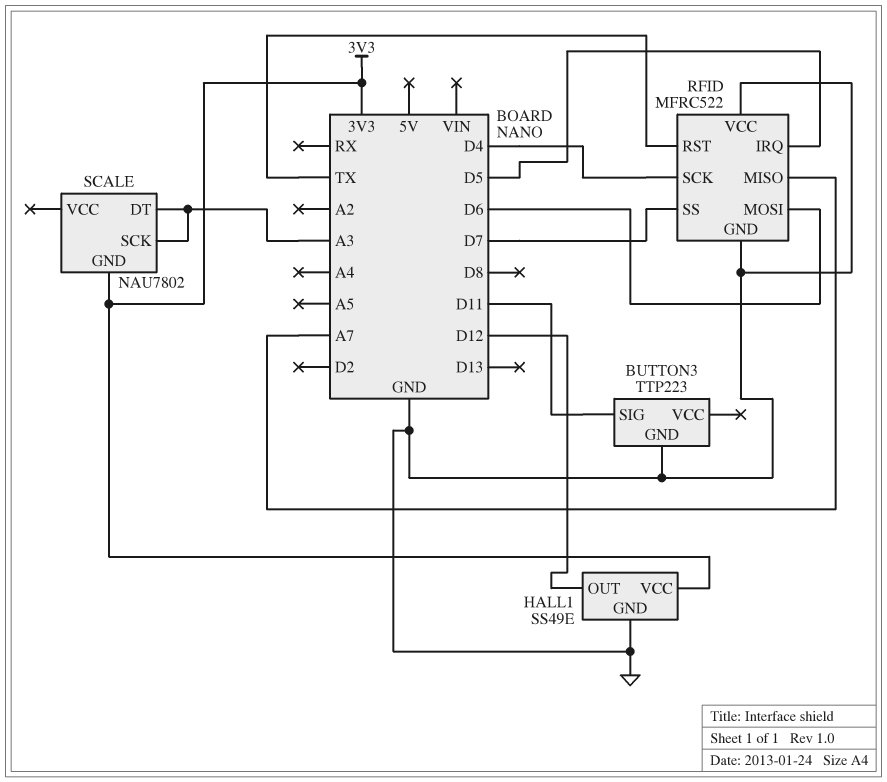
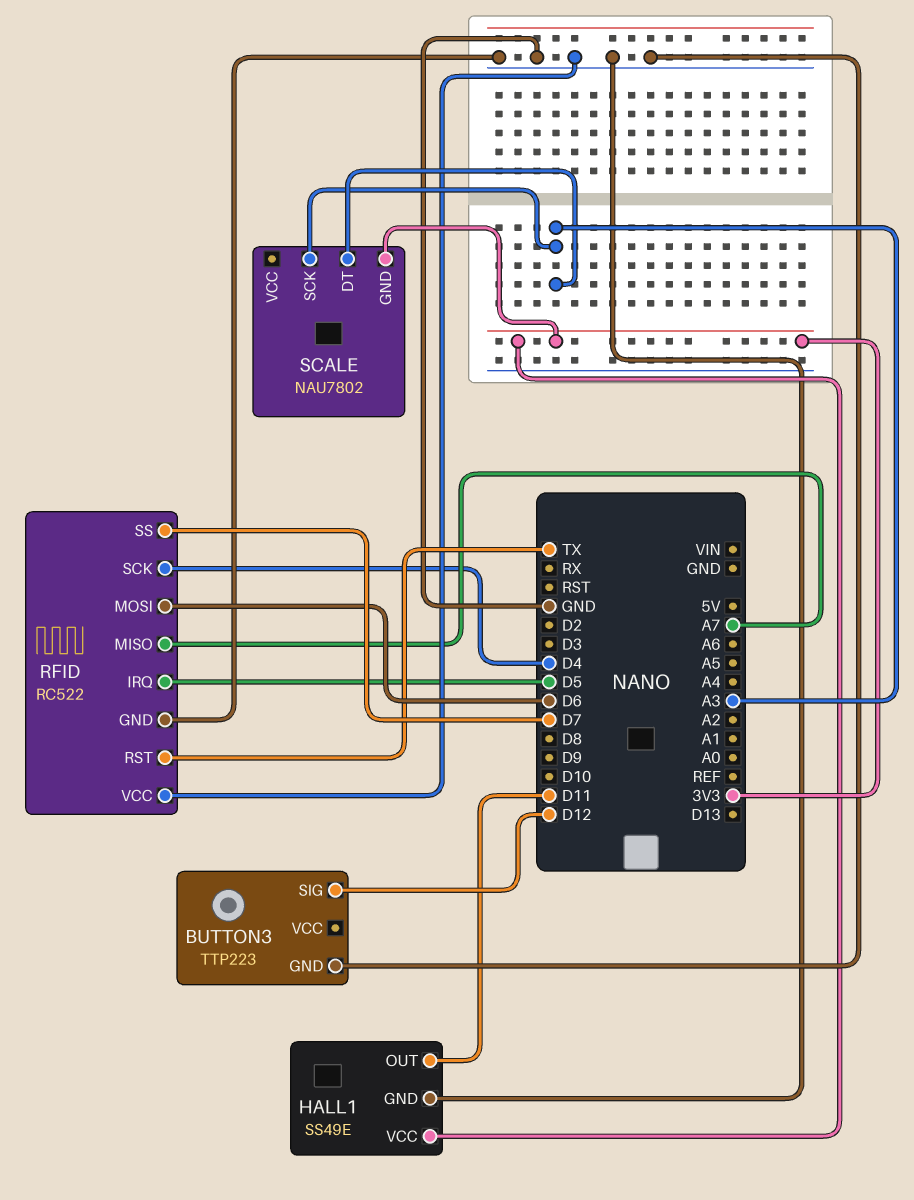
BUTTON3 pin SIG: D11 -> D12
HALL1 pin OUT: D12 -> D11
RFID: MFRC522 -> RC522

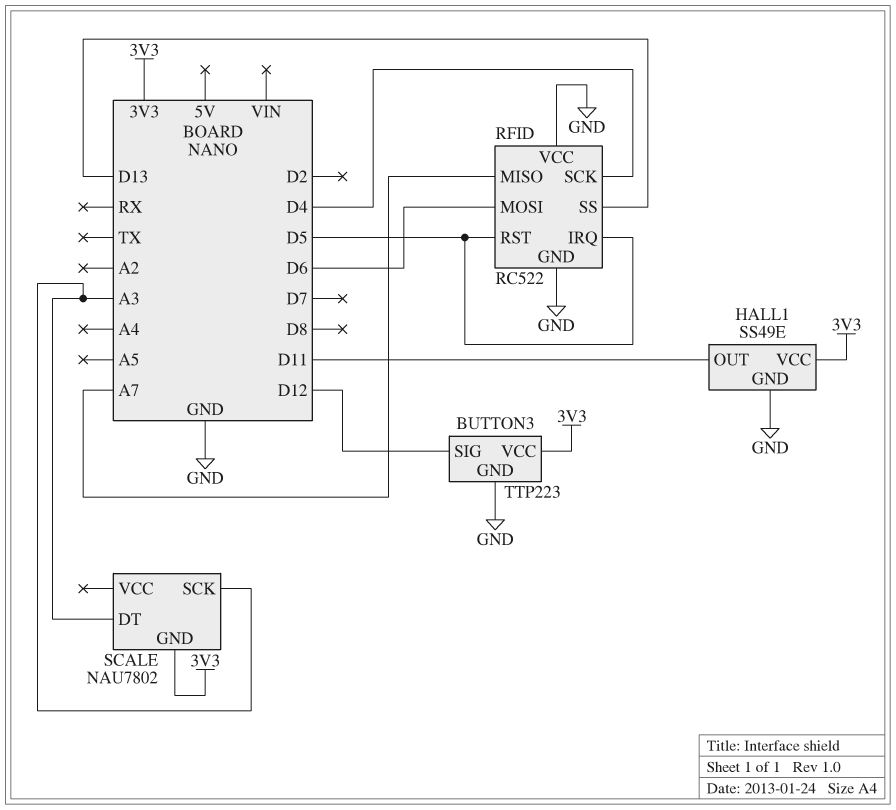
BUTTON3 pin VCC: none -> 3V3
RFID pin RST: TX -> D5
RFID pin SS: D7 -> D13

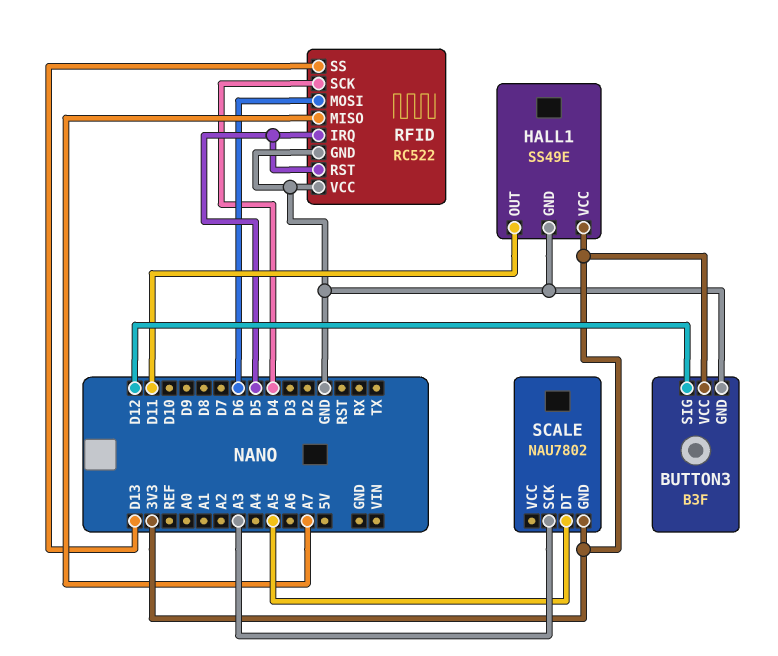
BUTTON3: TTP223 -> B3F
SCALE pin DT: A3 -> A5

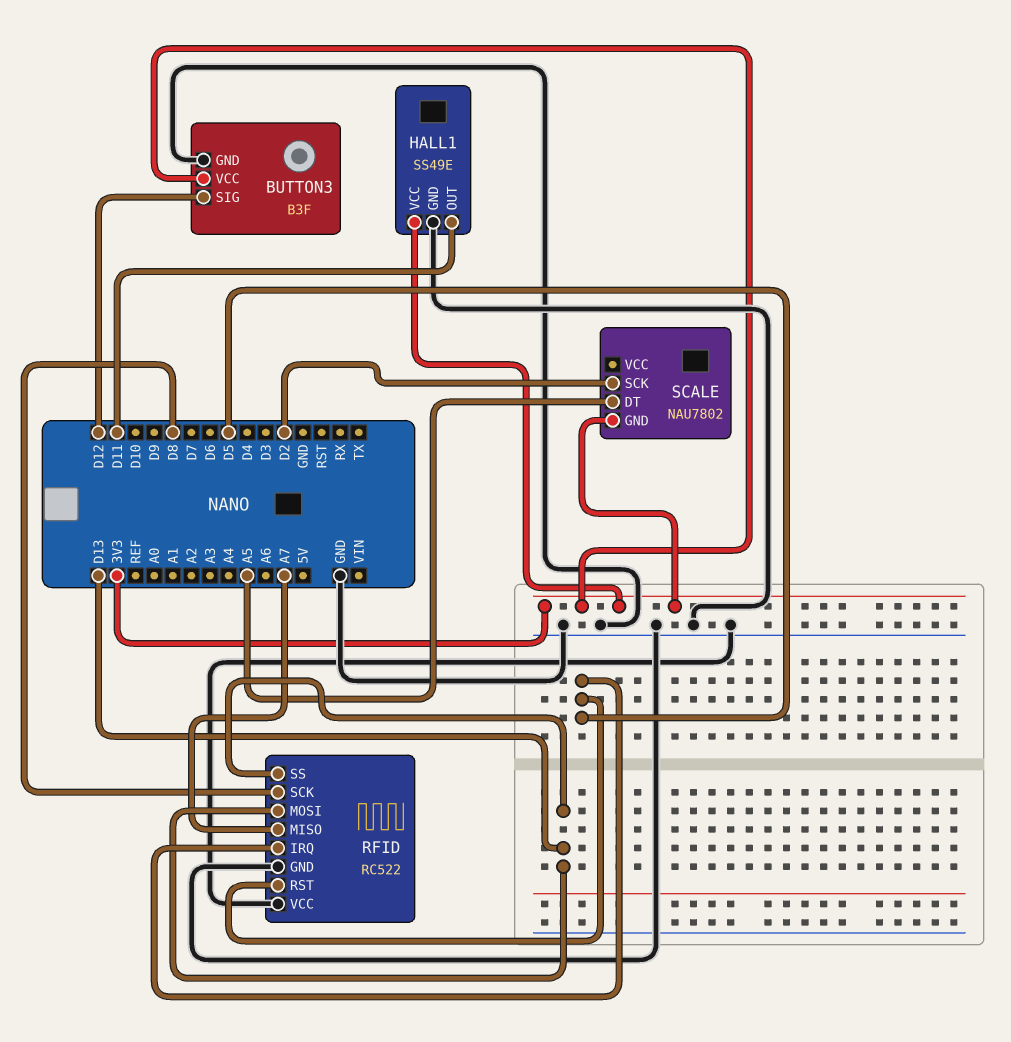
RFID pin MOSI: D6 -> D13
RFID pin SCK: D4 -> D8
SCALE pin SCK: A3 -> D2

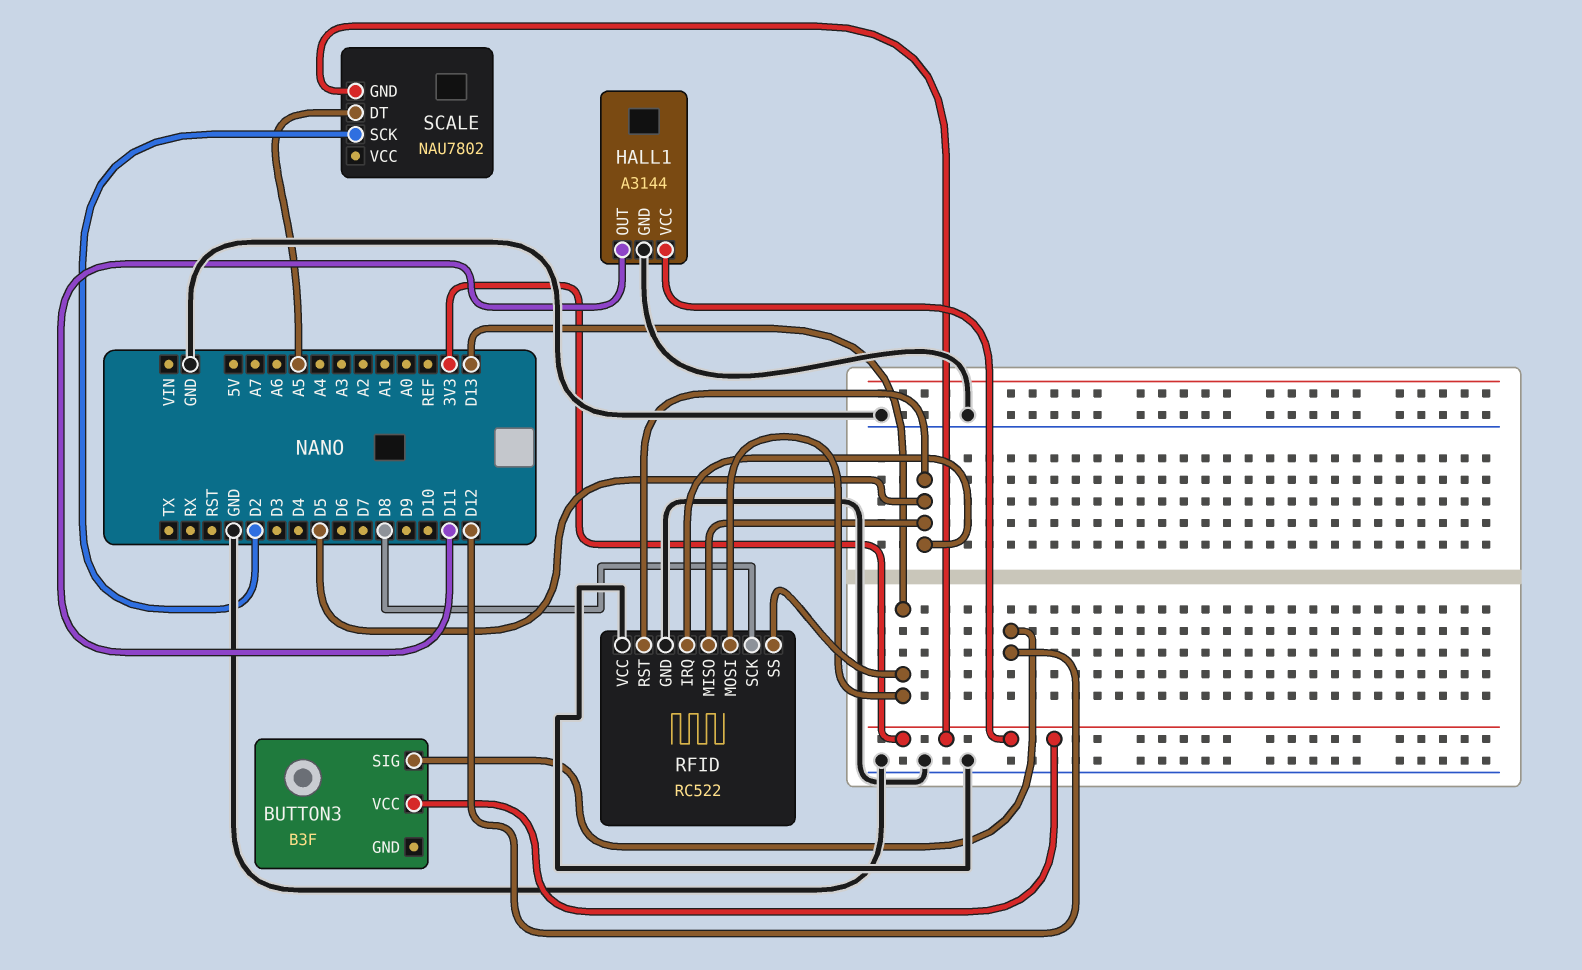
BUTTON3 pin GND: GND -> none
HALL1: SS49E -> A3144
RFID pin MISO: A7 -> D5

